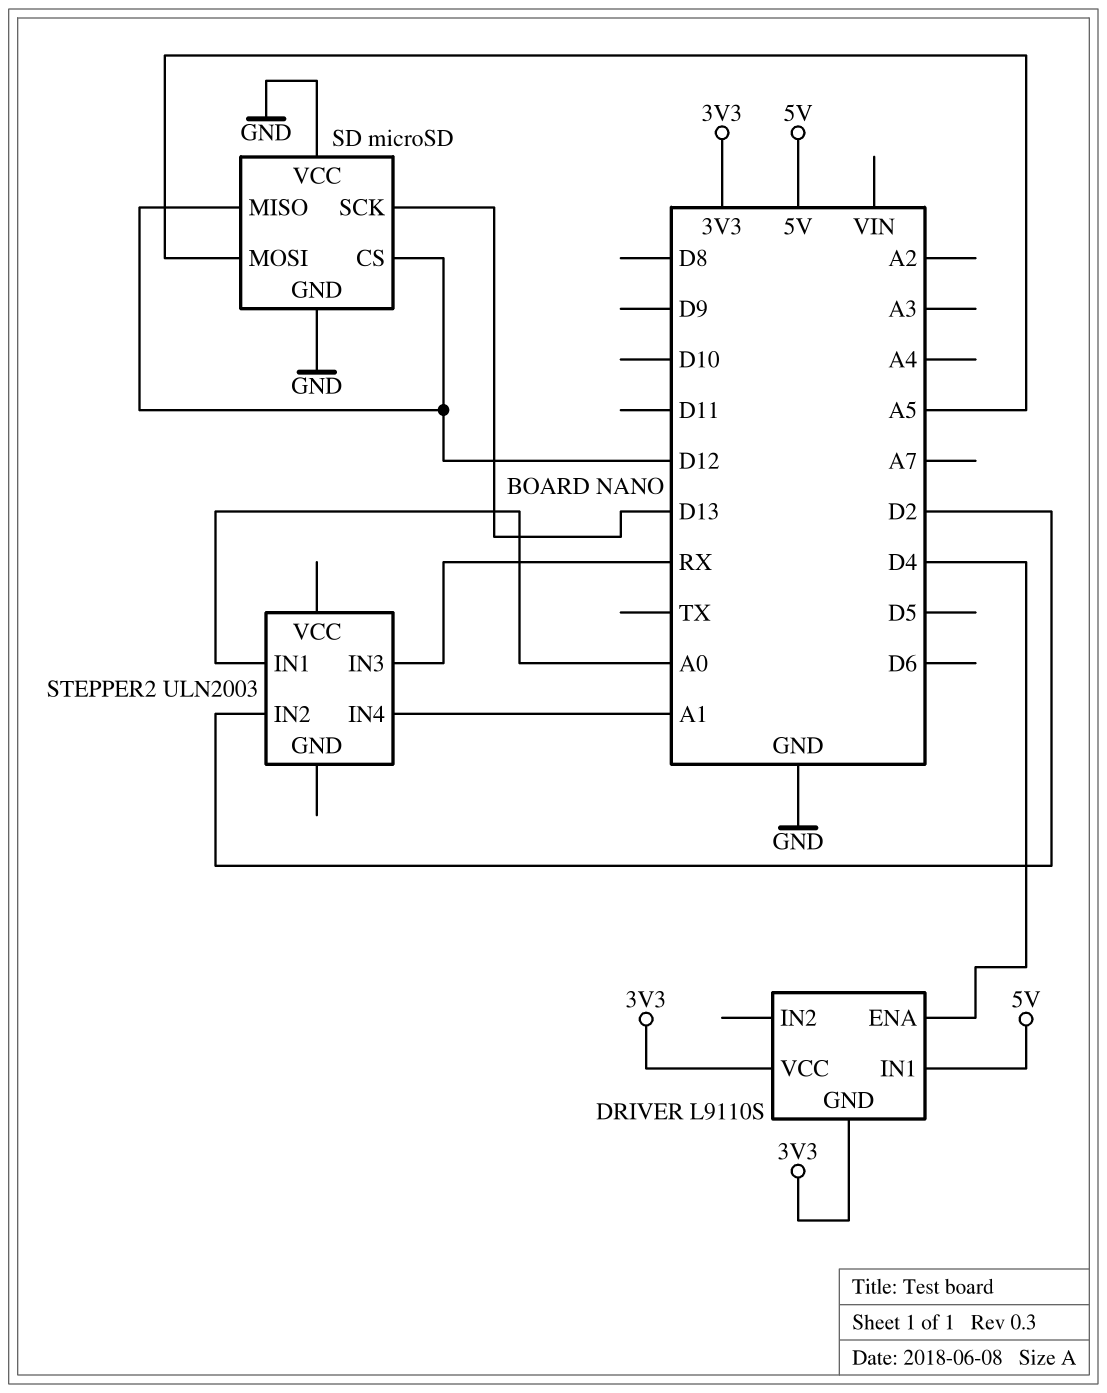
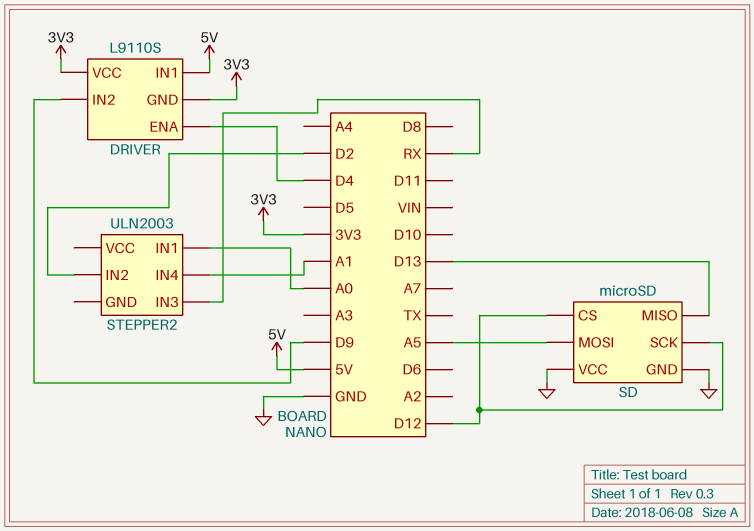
DRIVER pin IN2: none -> D9
SD pin MISO: D12 -> D13
SD pin SCK: D13 -> D12

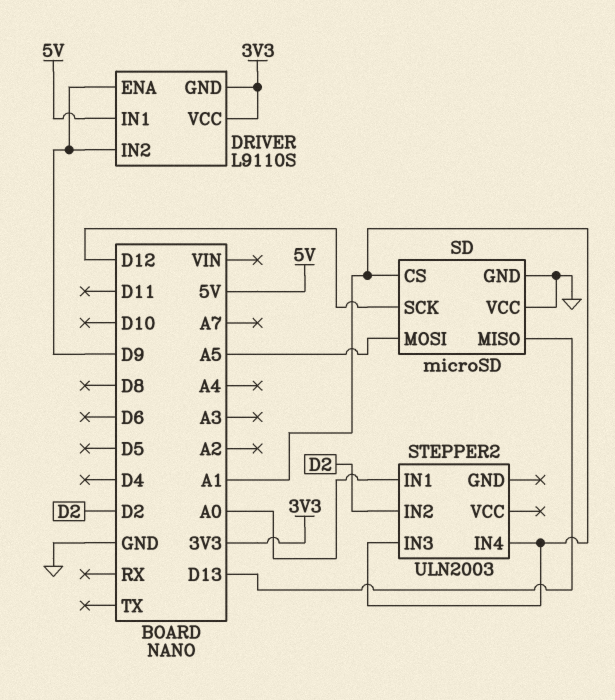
DRIVER pin ENA: D4 -> D9
SD pin CS: D12 -> A1
STEPPER2 pin IN3: RX -> A1

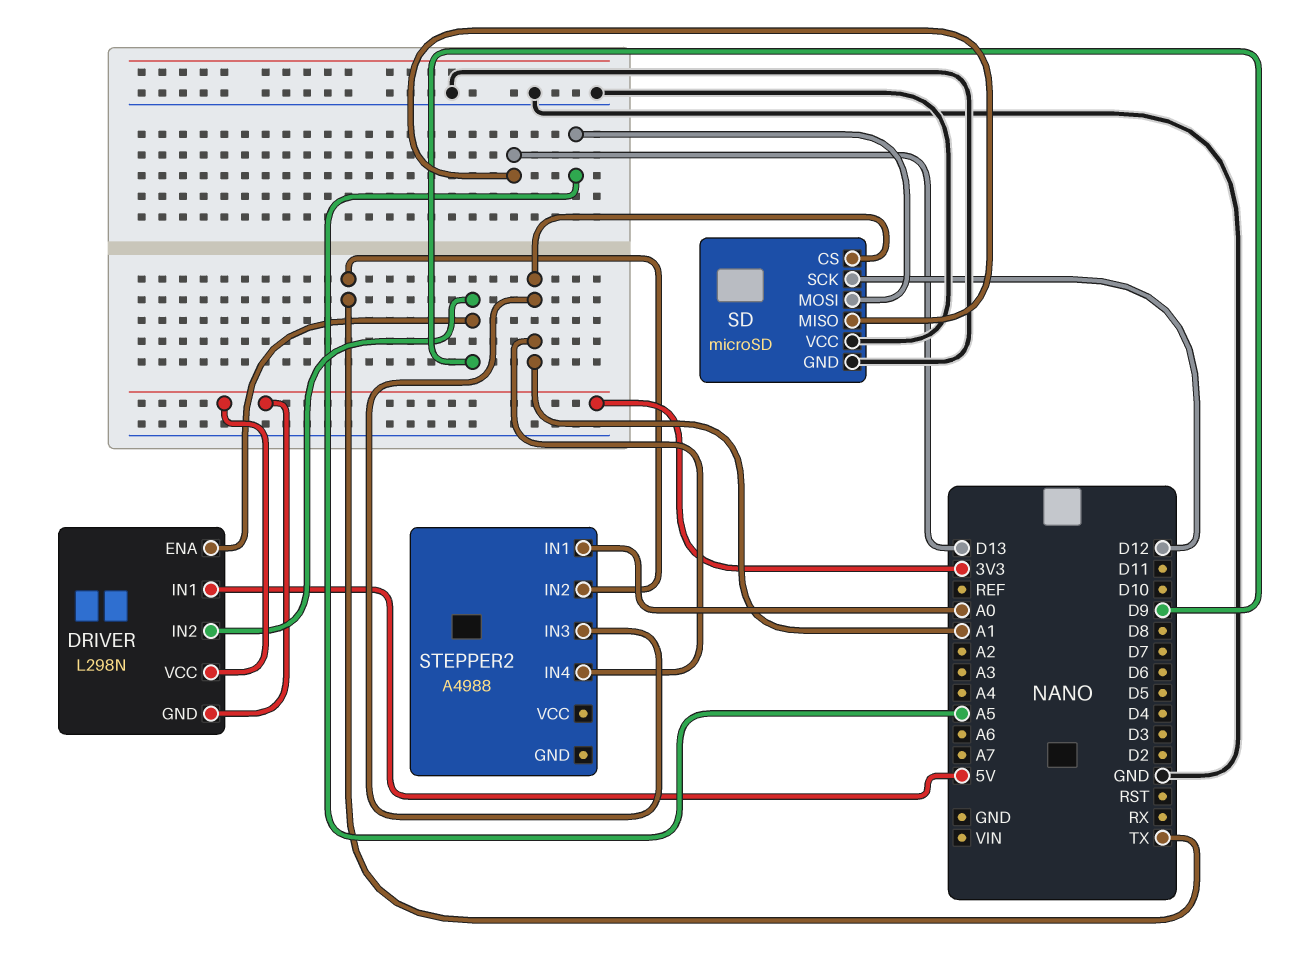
DRIVER: L9110S -> L298N
STEPPER2: ULN2003 -> A4988
STEPPER2 pin IN2: D2 -> TX

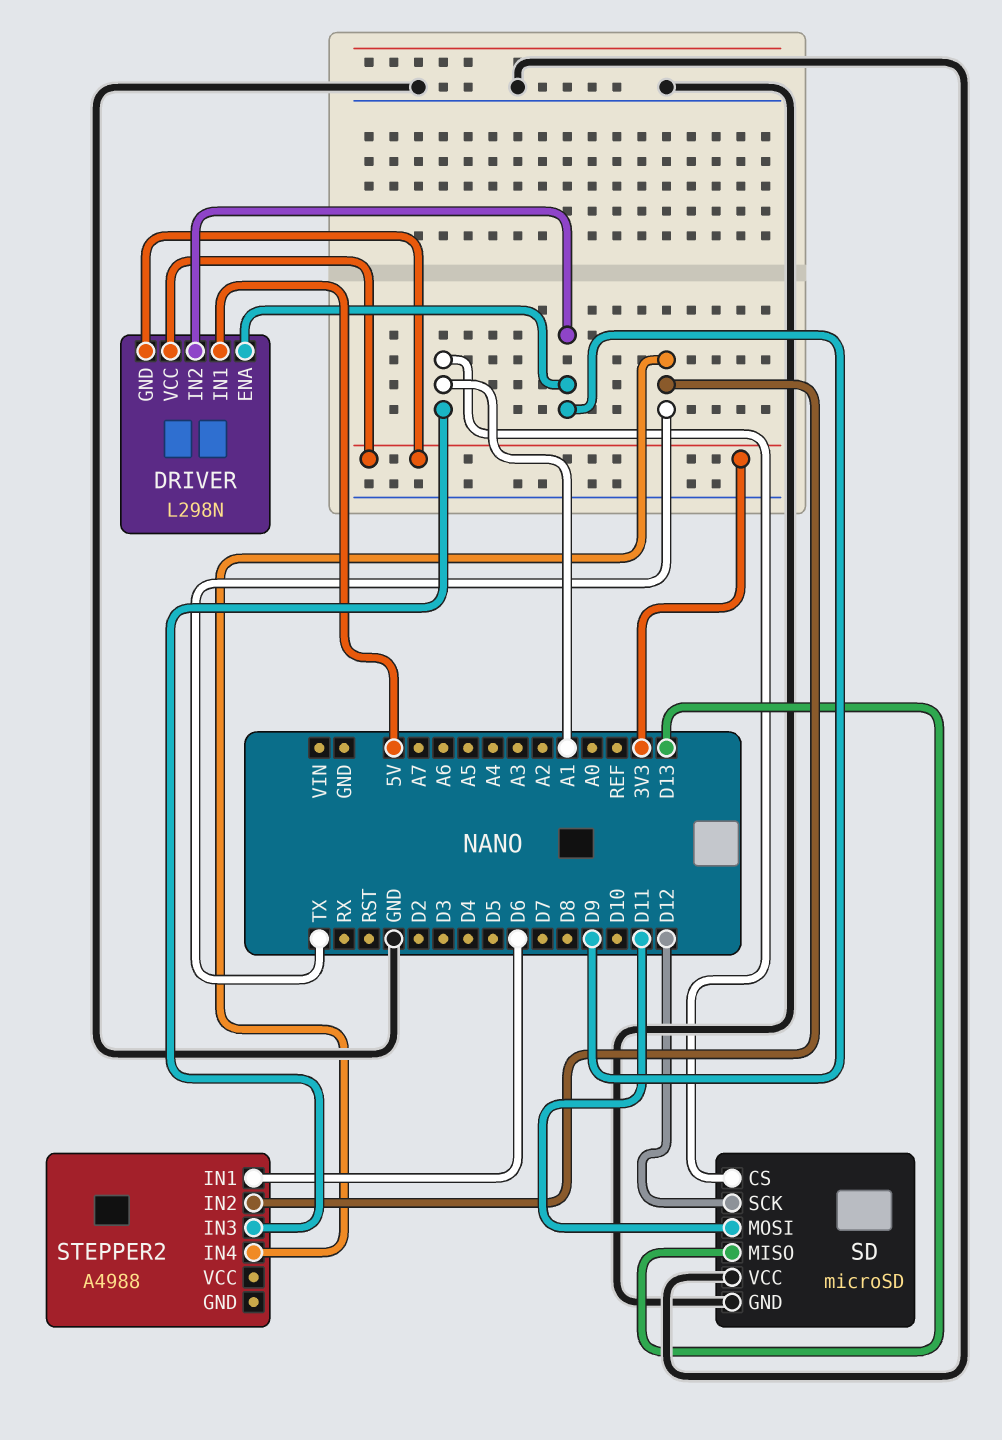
SD pin MOSI: A5 -> D11
STEPPER2 pin IN1: A0 -> D6
STEPPER2 pin IN4: A1 -> TX

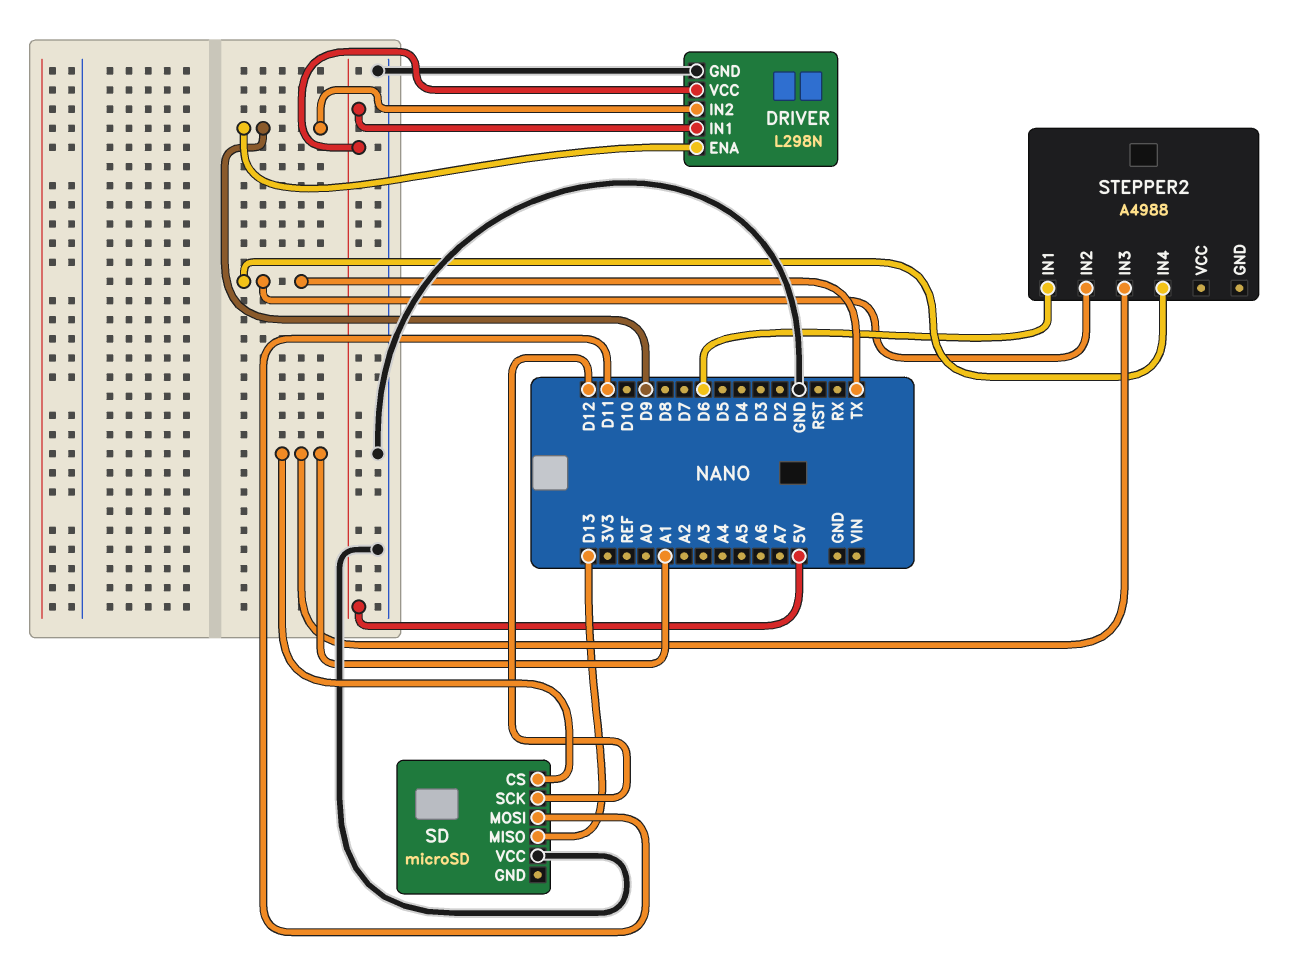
DRIVER pin GND: 3V3 -> GND
DRIVER pin VCC: 3V3 -> 5V
SD pin GND: GND -> none

